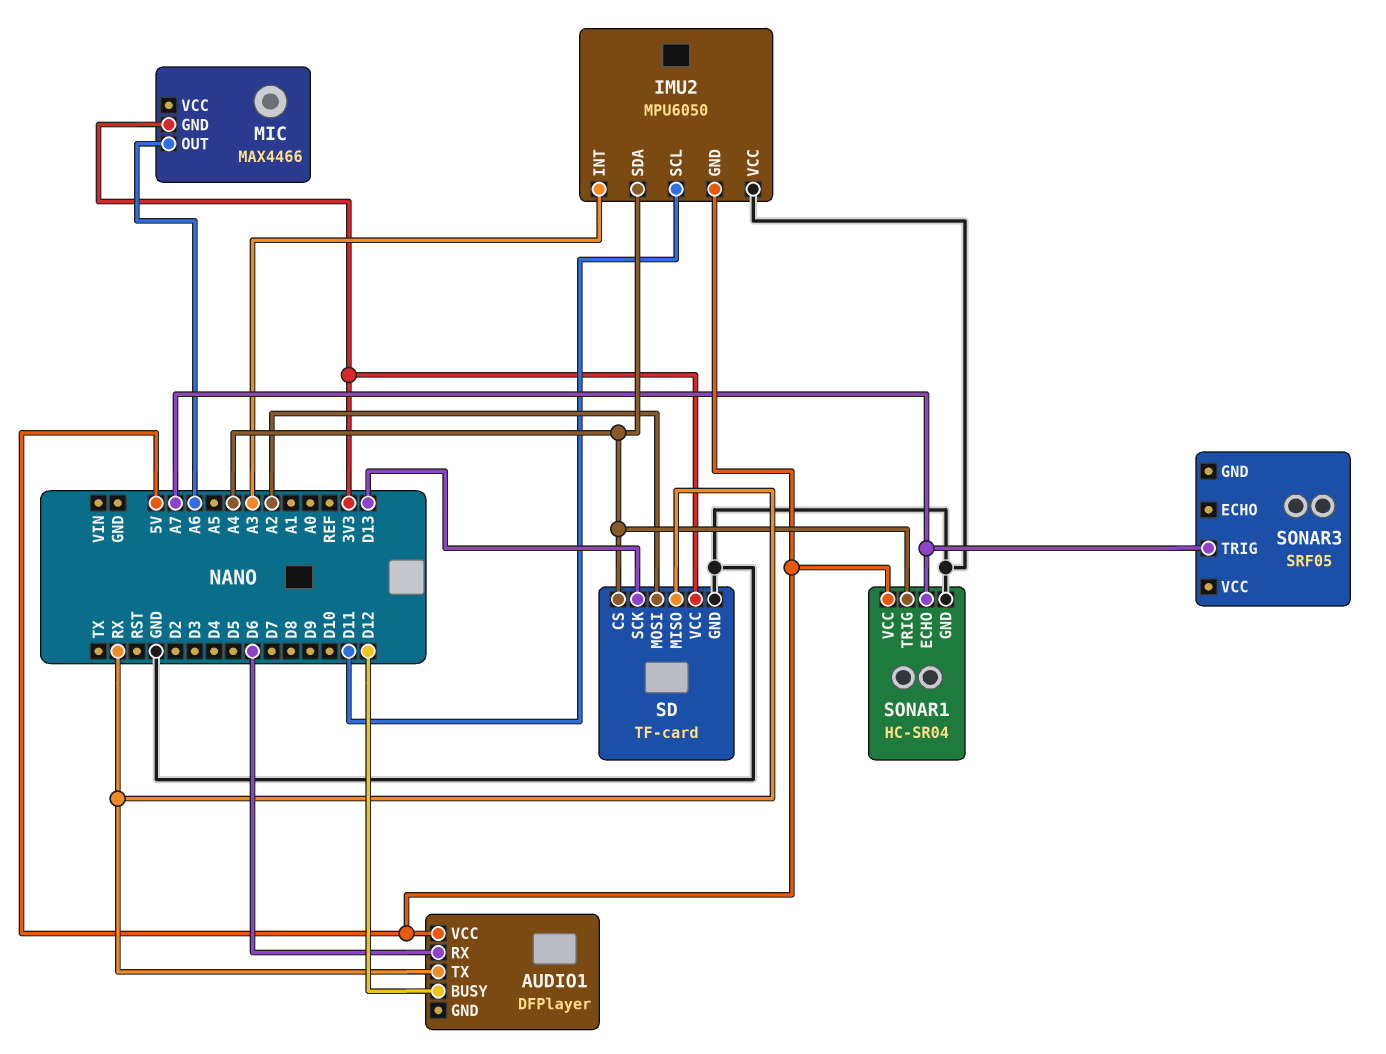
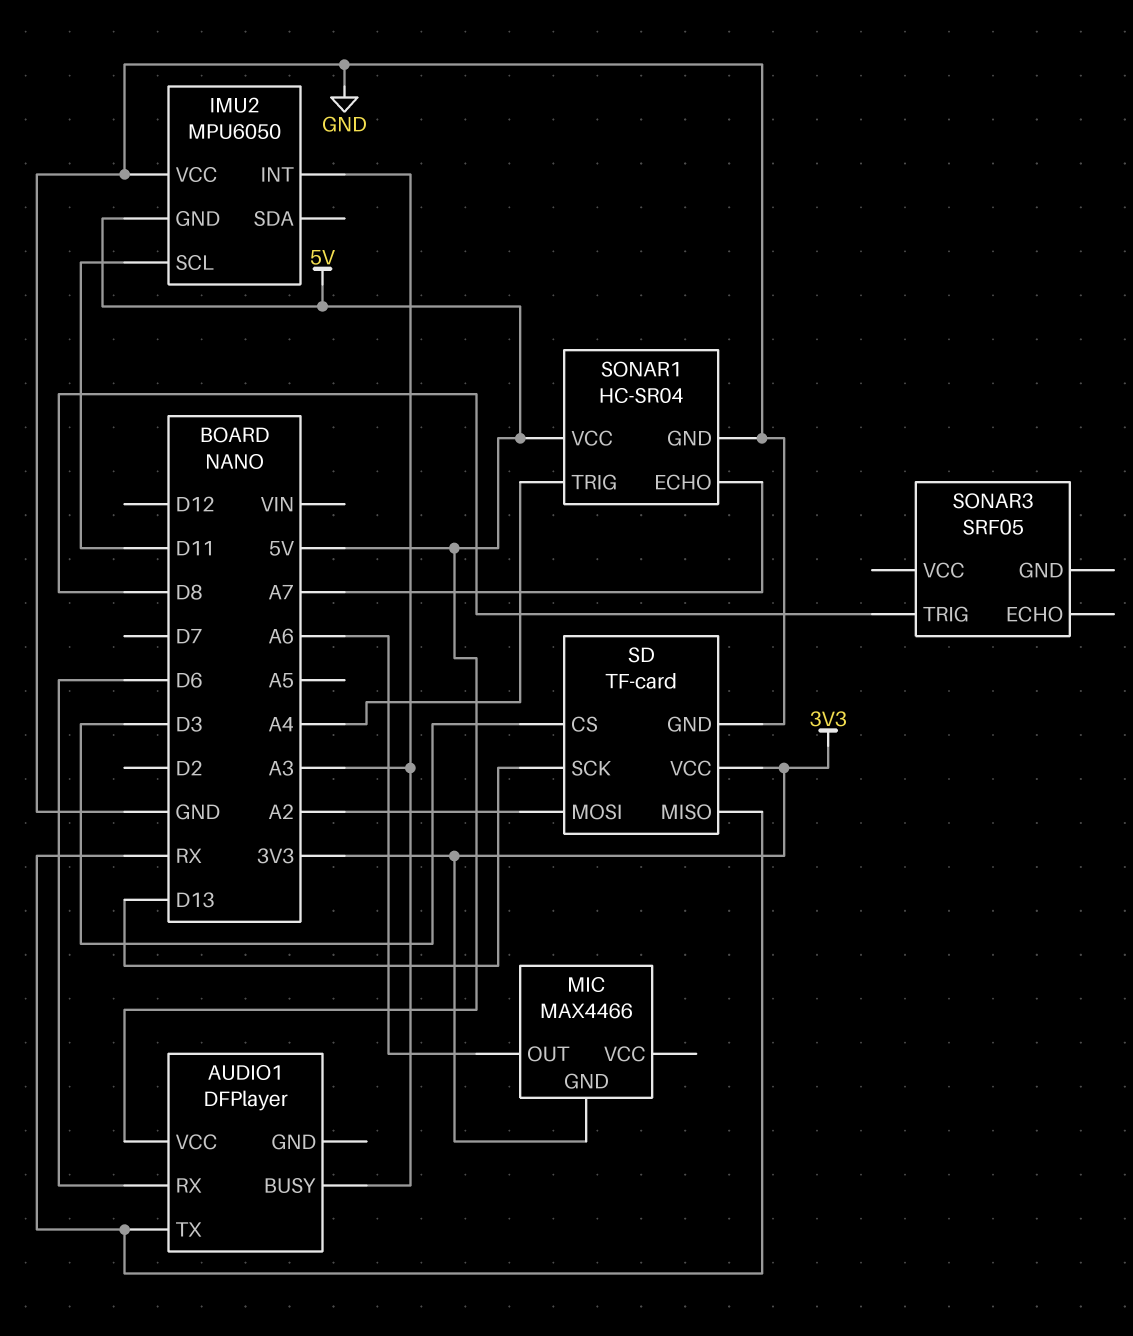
AUDIO1 pin BUSY: D12 -> A3
IMU2 pin SDA: A4 -> none
SD pin CS: A4 -> D3
SONAR3 pin TRIG: A7 -> D8

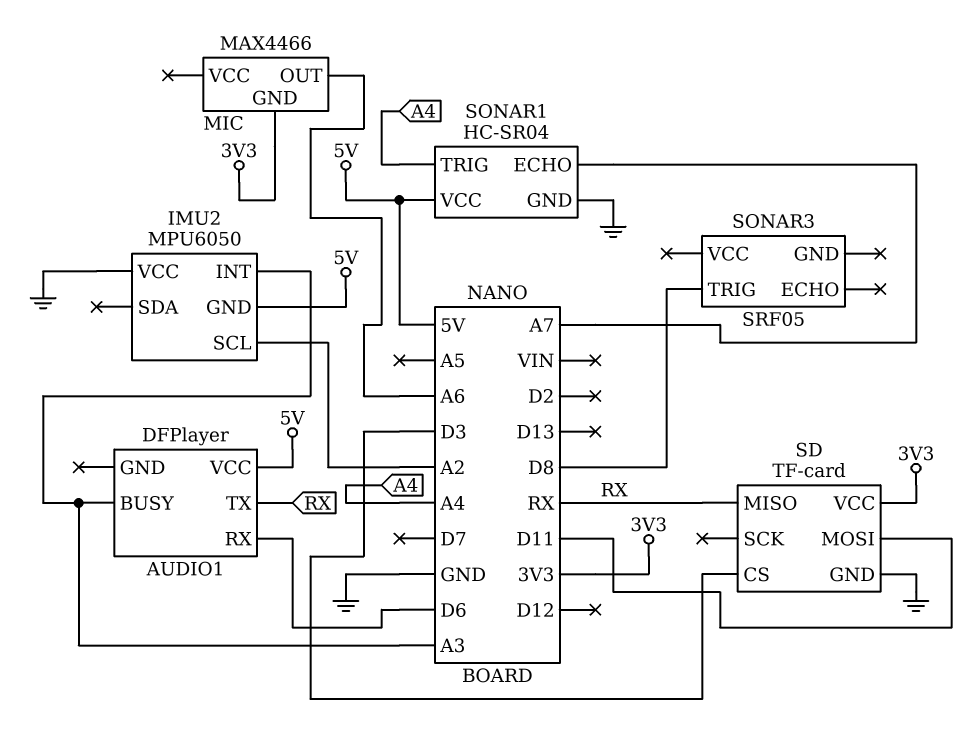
IMU2 pin SCL: D11 -> A2
SD pin MOSI: A2 -> D11
SD pin SCK: D13 -> none

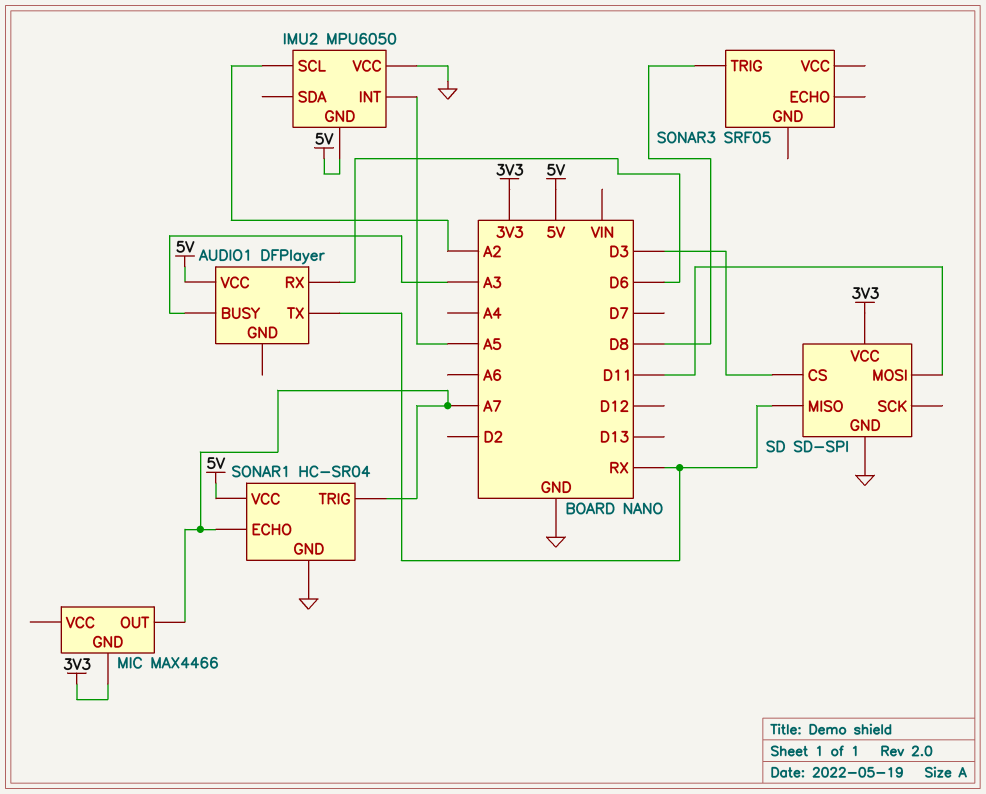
IMU2 pin INT: A3 -> A5
MIC pin OUT: A6 -> A7
SD: TF-card -> SD-SPI
SONAR1 pin TRIG: A4 -> A7

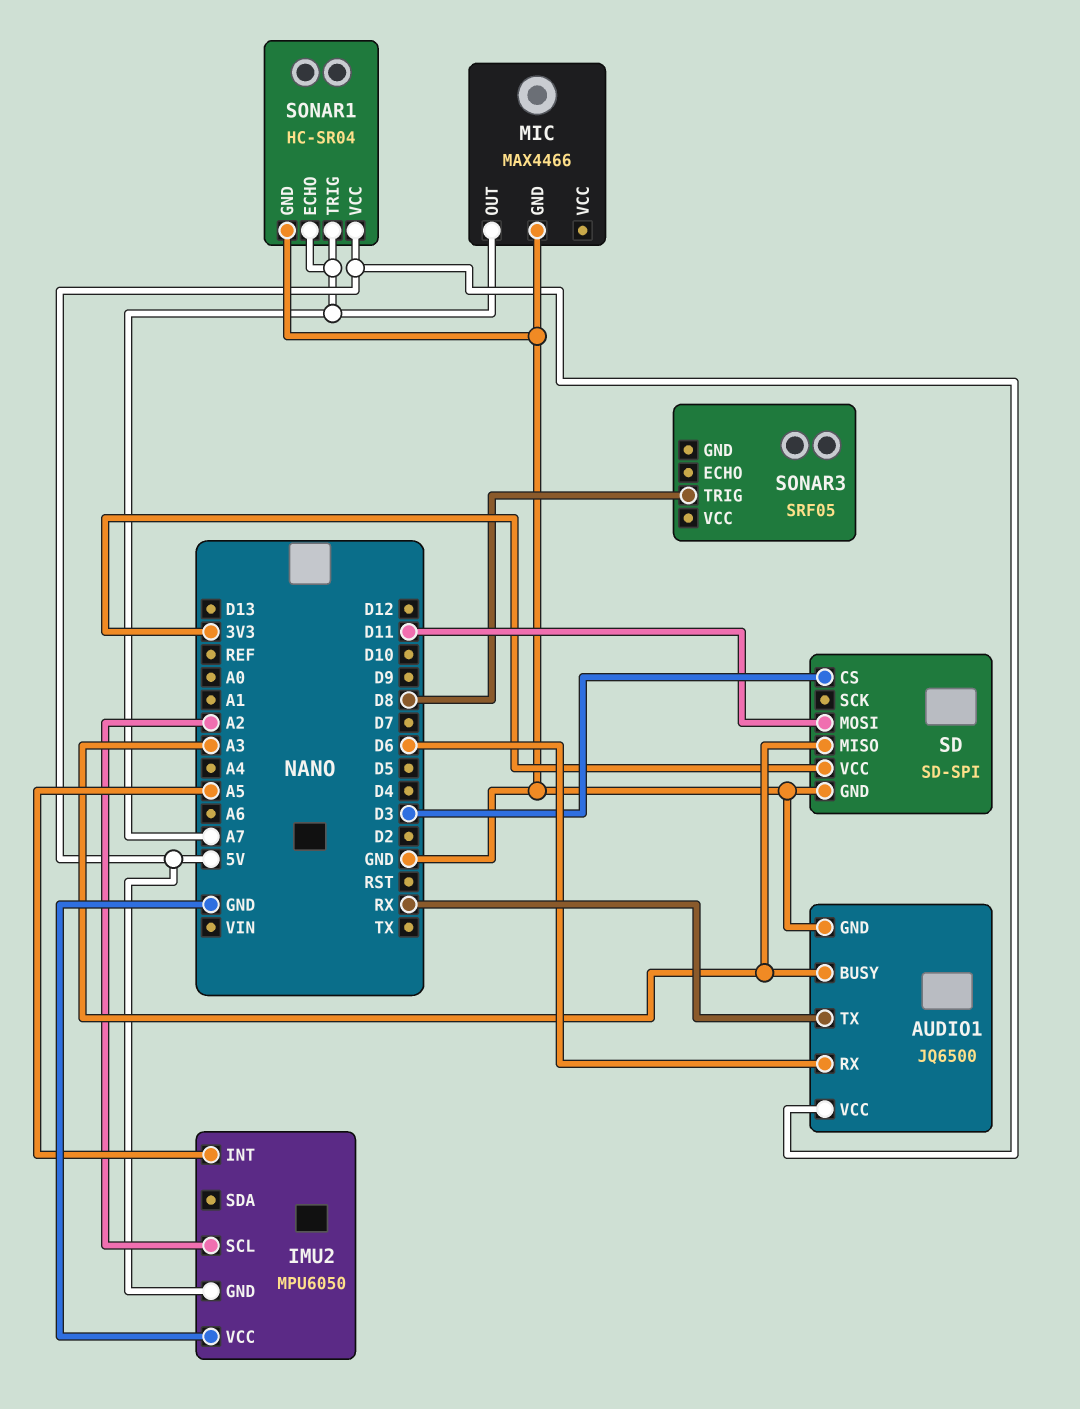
AUDIO1: DFPlayer -> JQ6500
AUDIO1 pin GND: none -> GND
MIC pin GND: 3V3 -> GND
SD pin MISO: RX -> A3

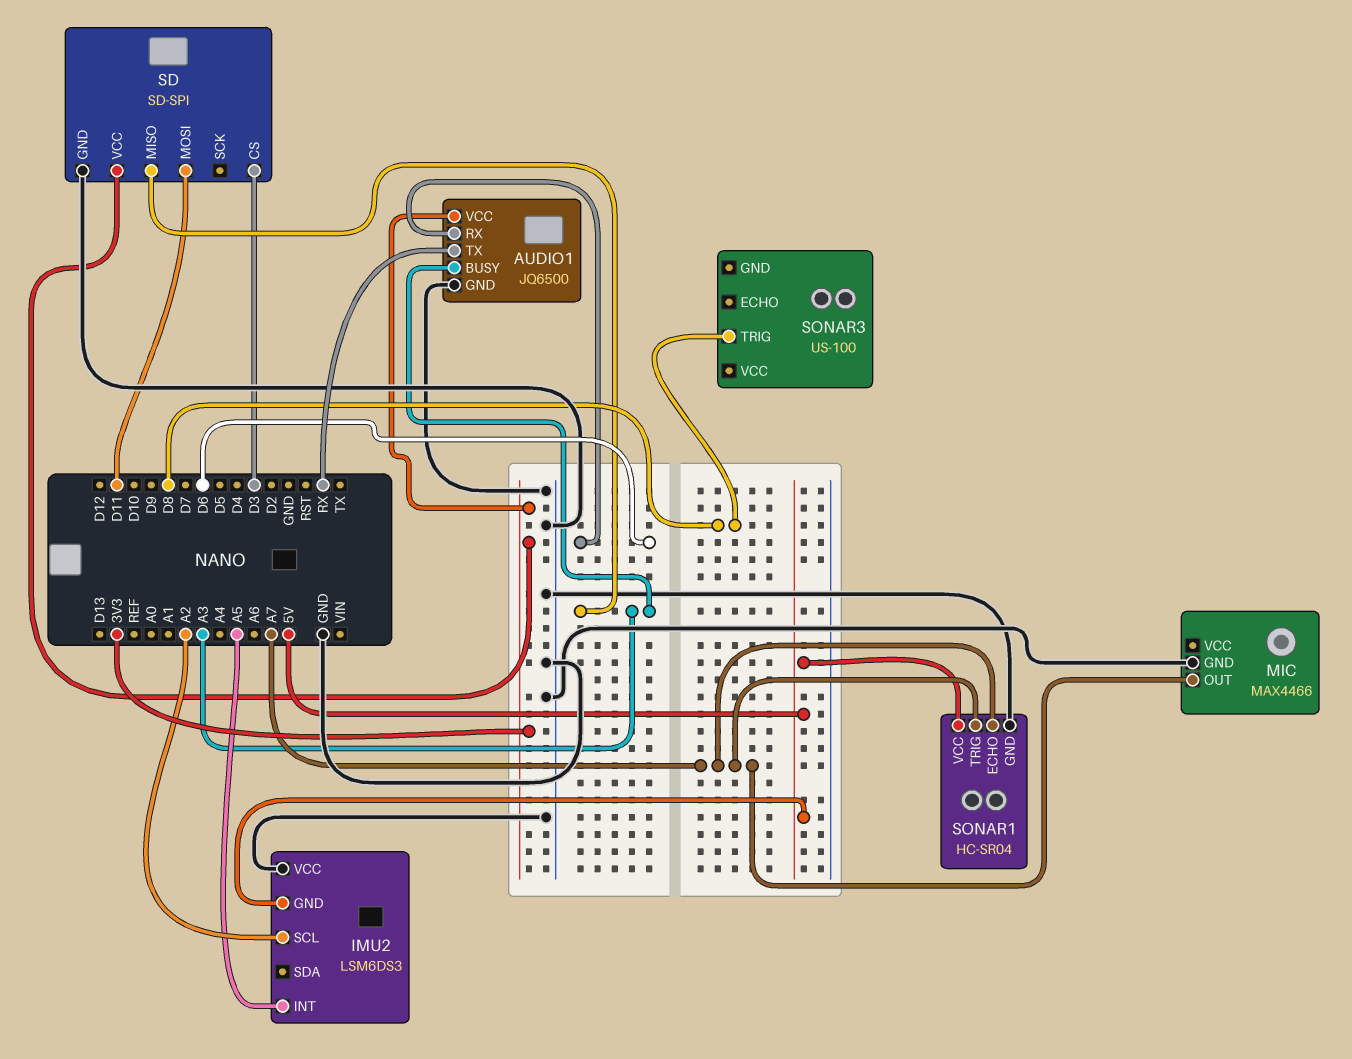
AUDIO1 pin VCC: 5V -> 3V3
IMU2: MPU6050 -> LSM6DS3
SONAR3: SRF05 -> US-100

